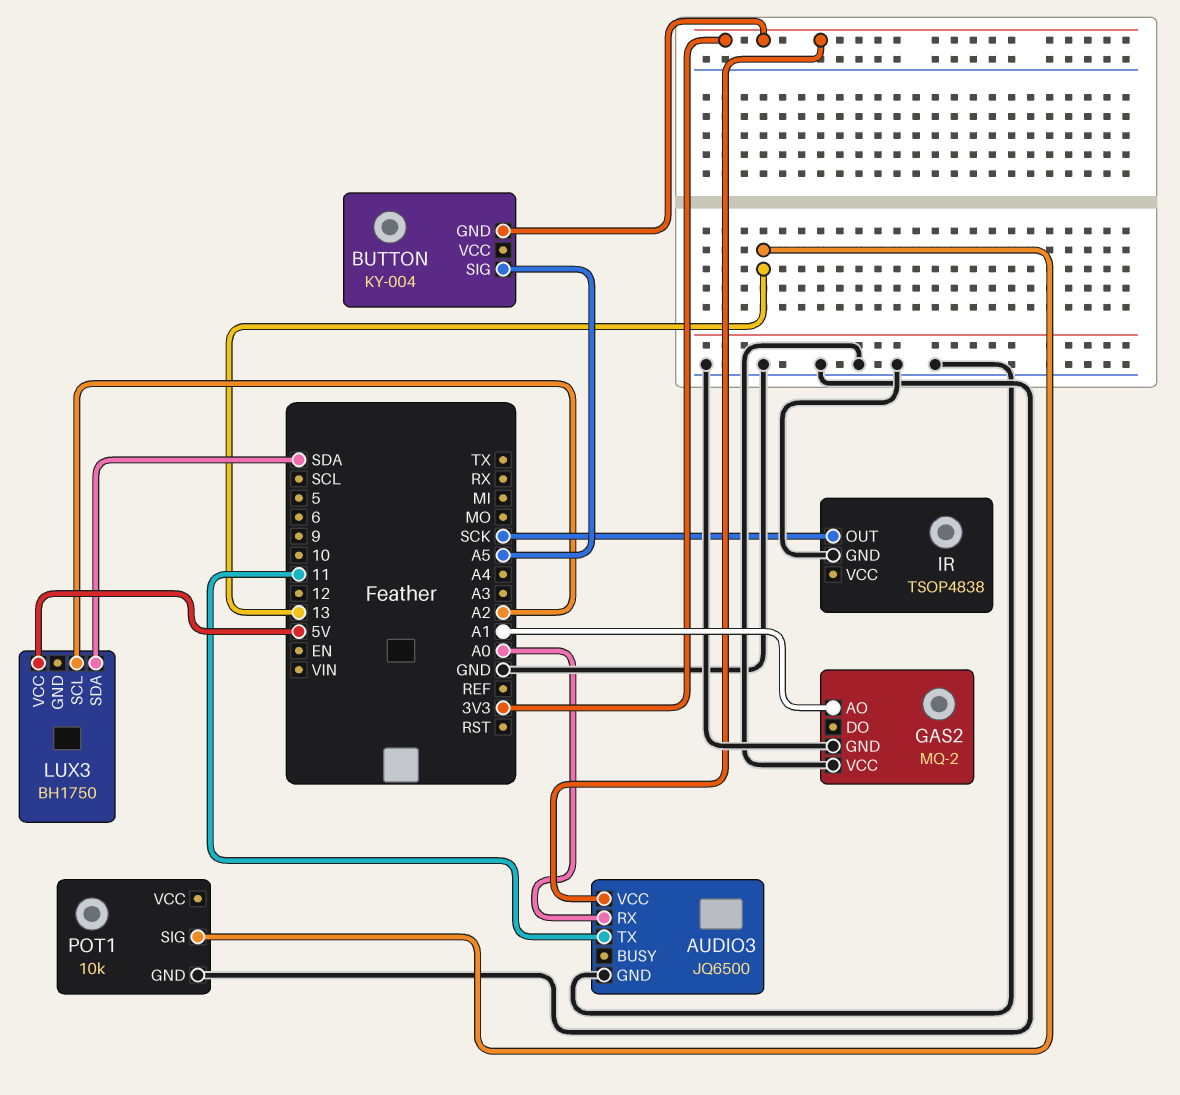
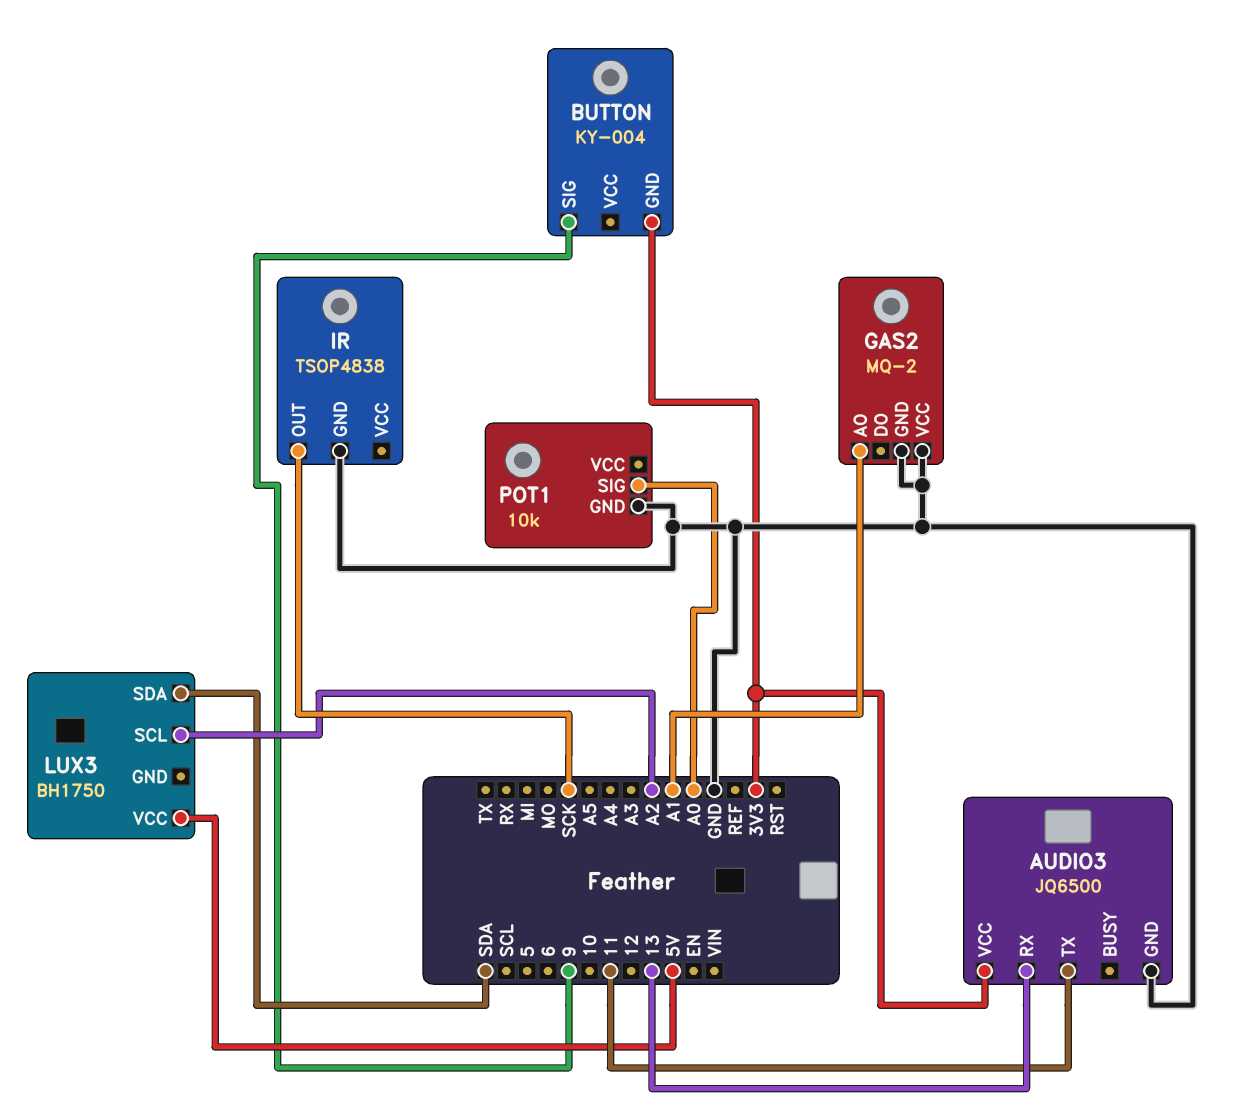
AUDIO3 pin RX: A0 -> 13
BUTTON pin SIG: A5 -> 9
POT1 pin SIG: 13 -> A0

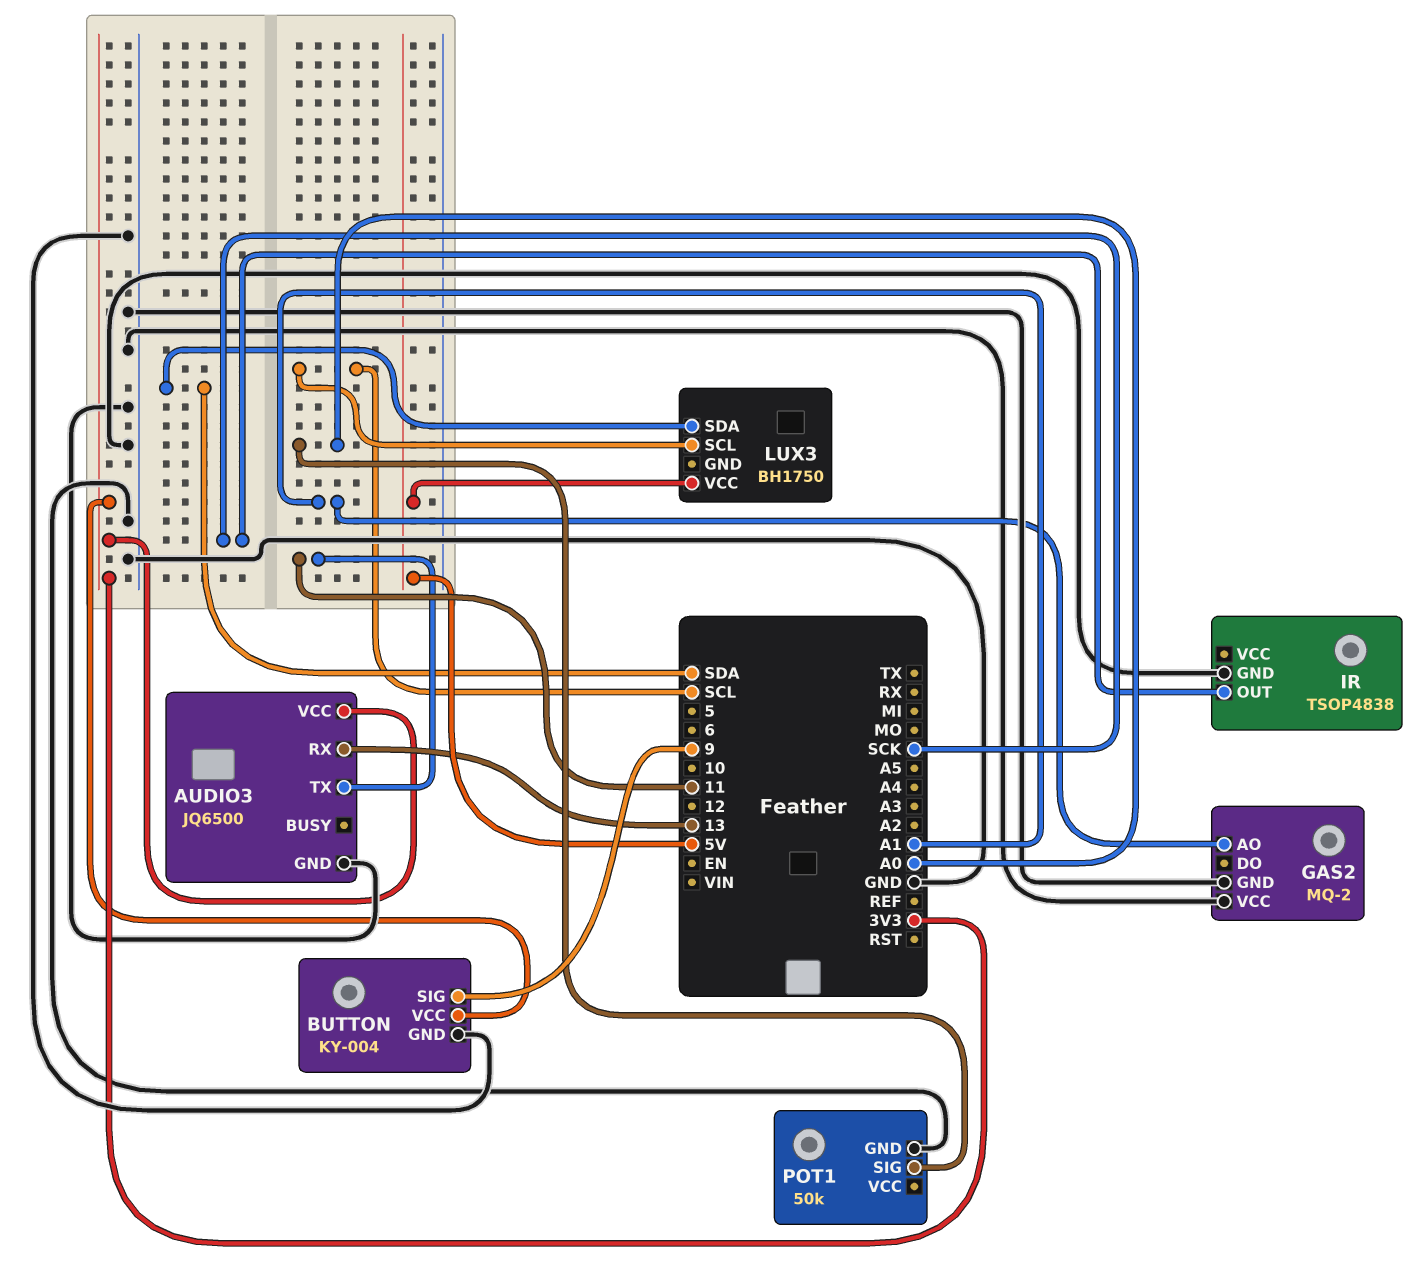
BUTTON pin GND: 3V3 -> GND
BUTTON pin VCC: none -> 3V3
LUX3 pin SCL: A2 -> SCL
POT1: 10k -> 50k

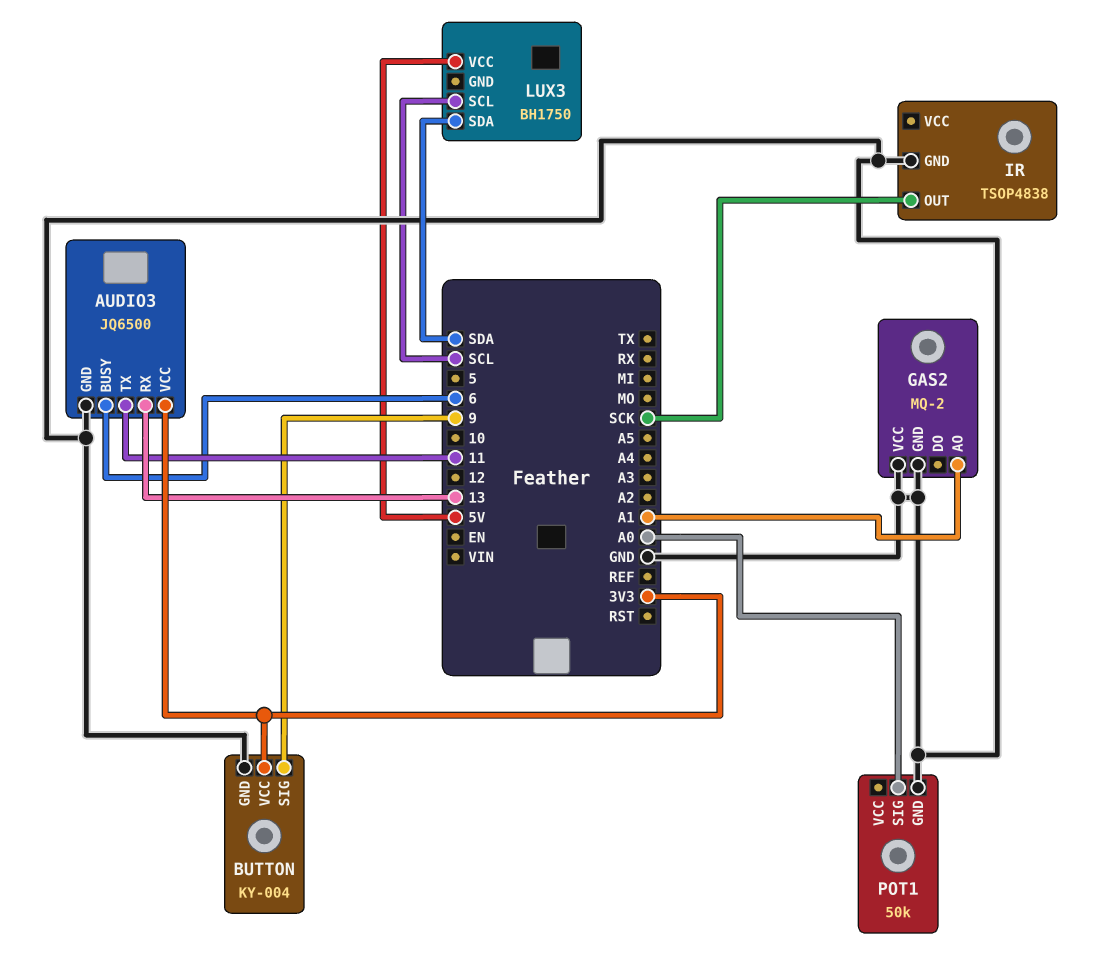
AUDIO3 pin BUSY: none -> 6

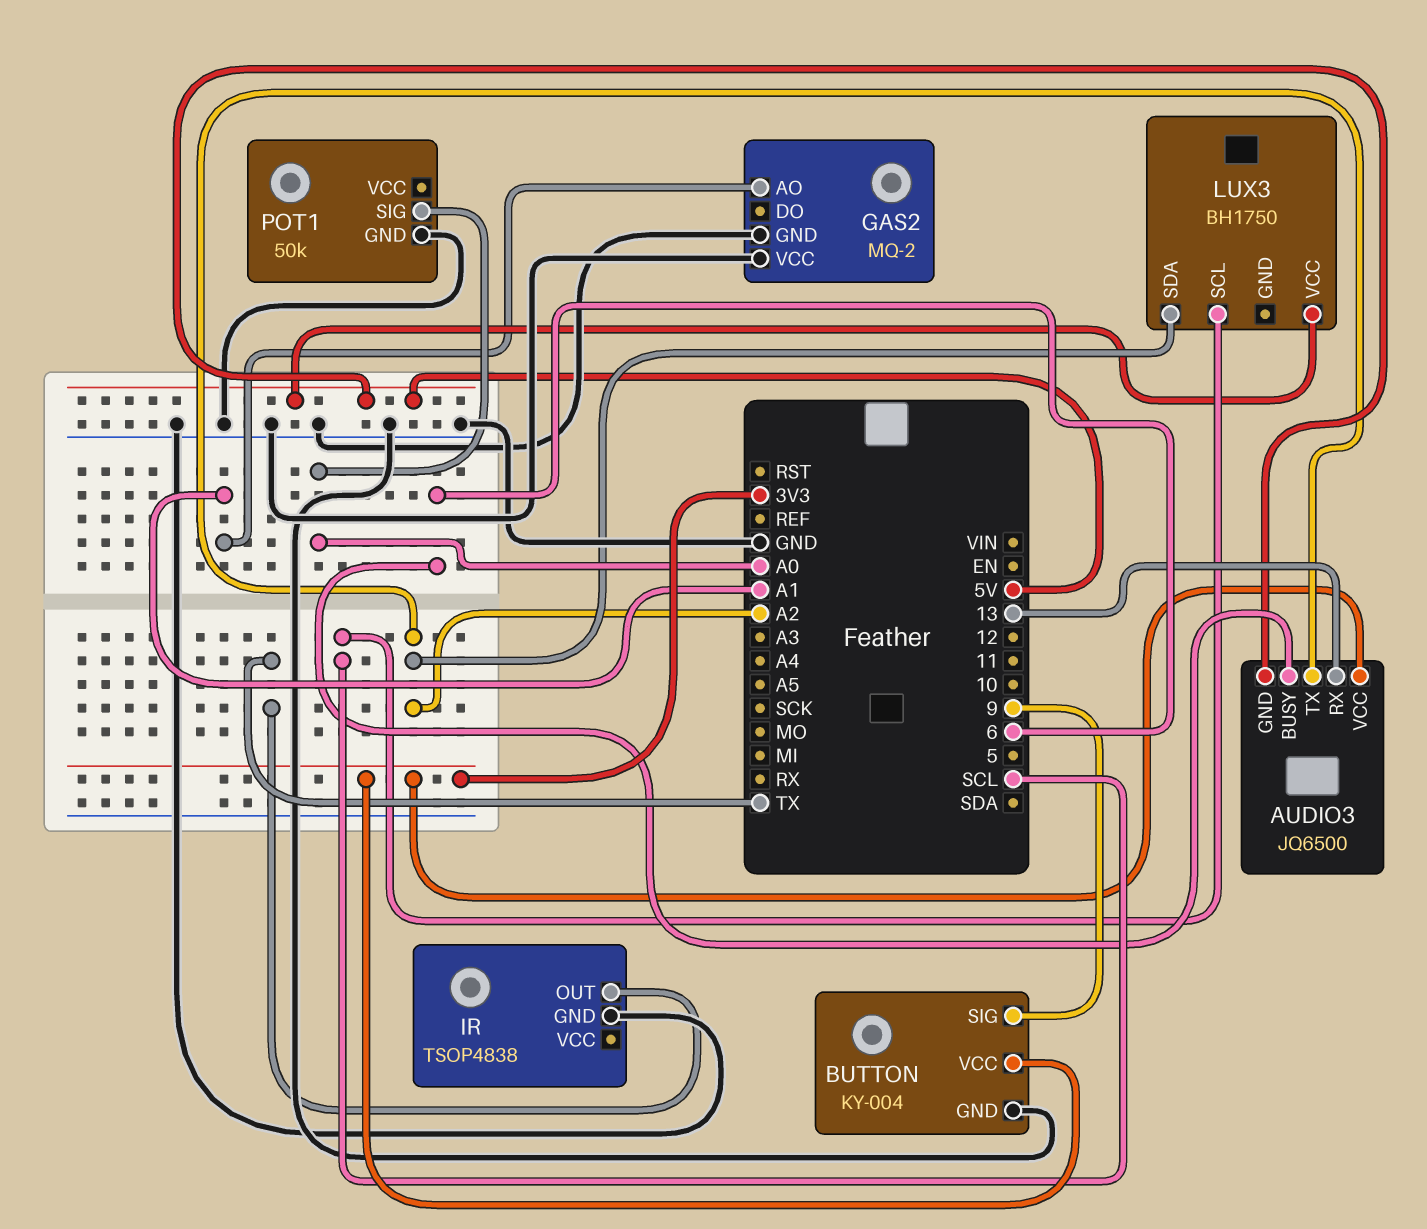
AUDIO3 pin GND: GND -> 5V
AUDIO3 pin TX: 11 -> A2
IR pin OUT: SCK -> TX
LUX3 pin SDA: SDA -> A2

